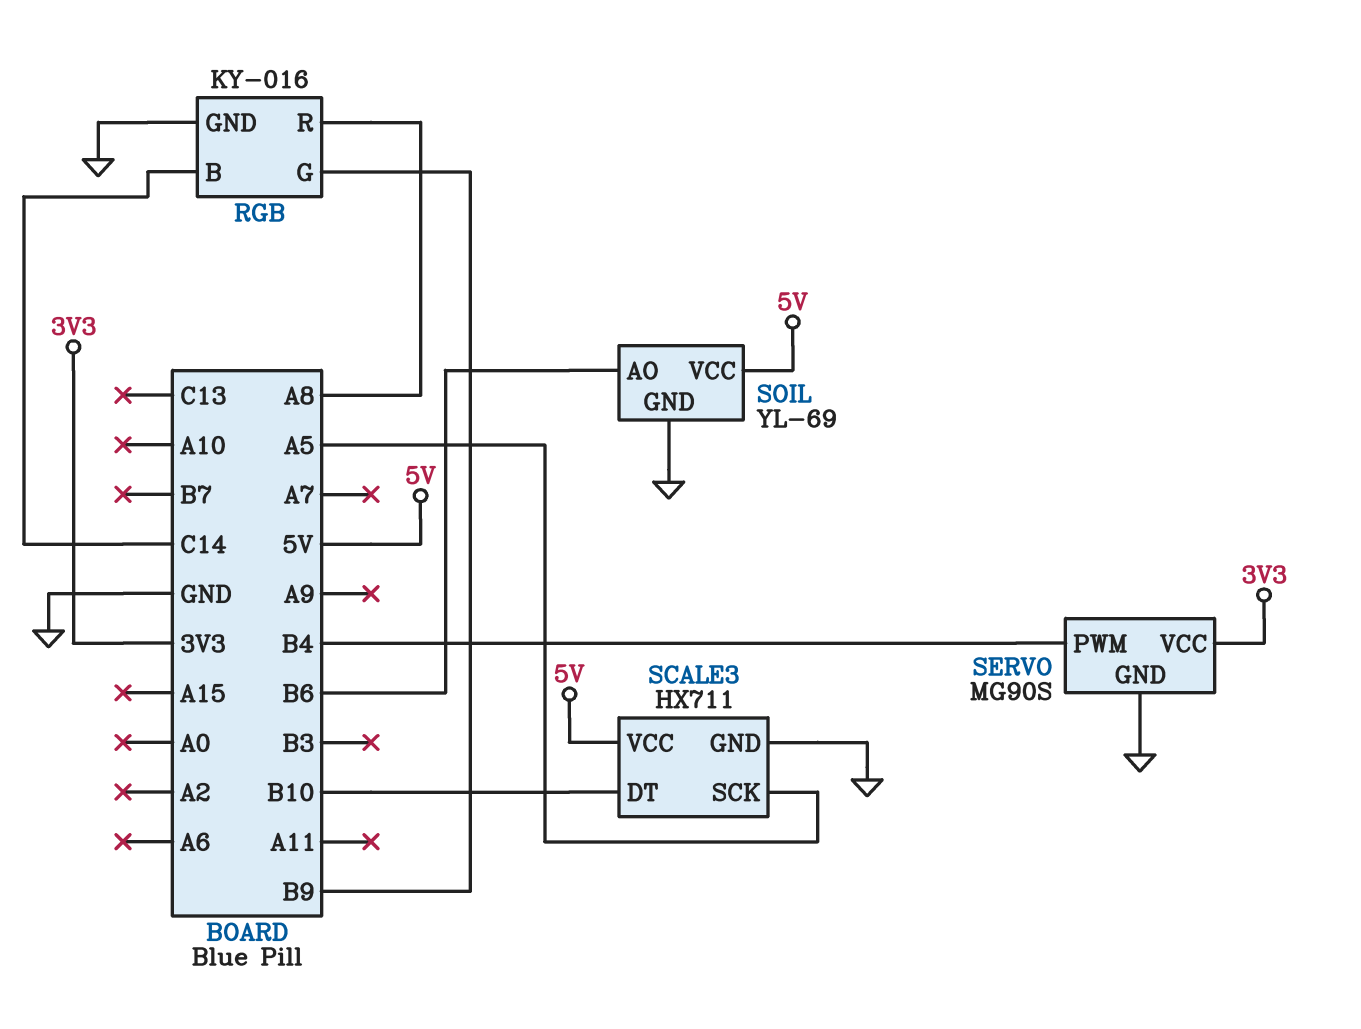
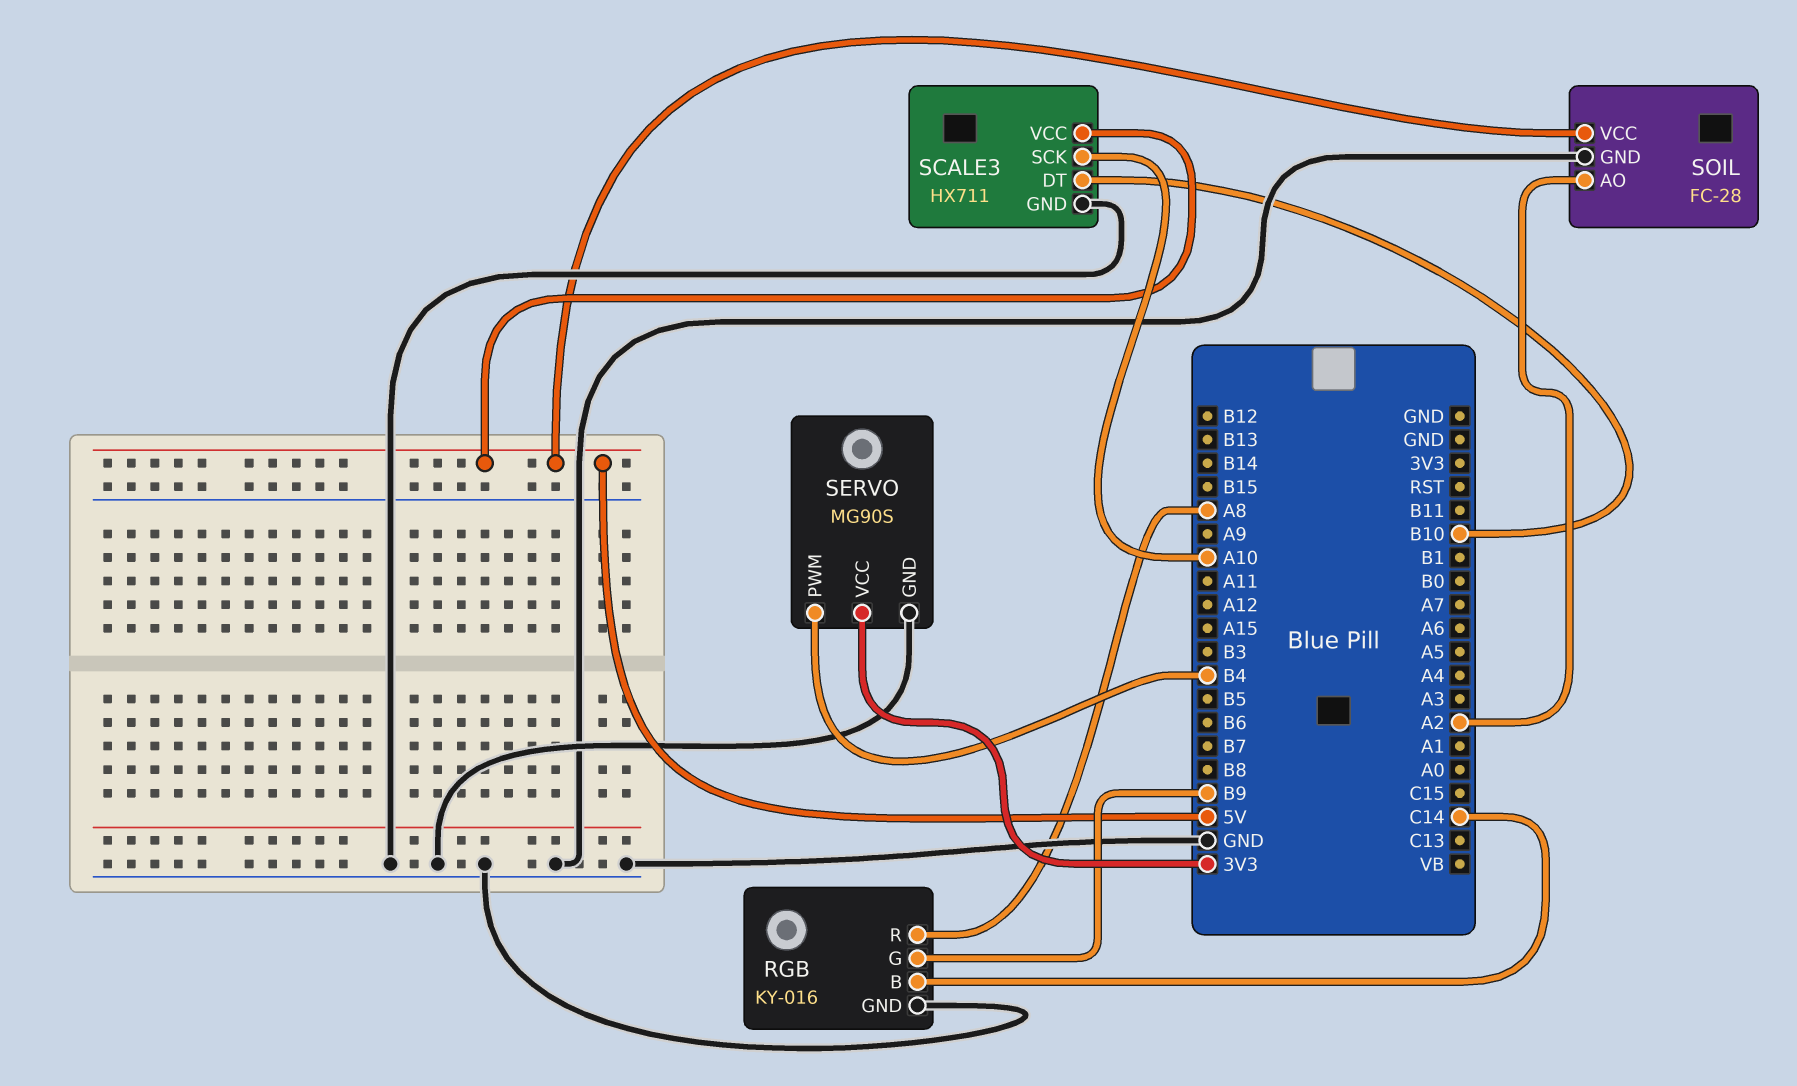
SCALE3 pin SCK: A5 -> A10
SOIL: YL-69 -> FC-28
SOIL pin AO: B6 -> A2

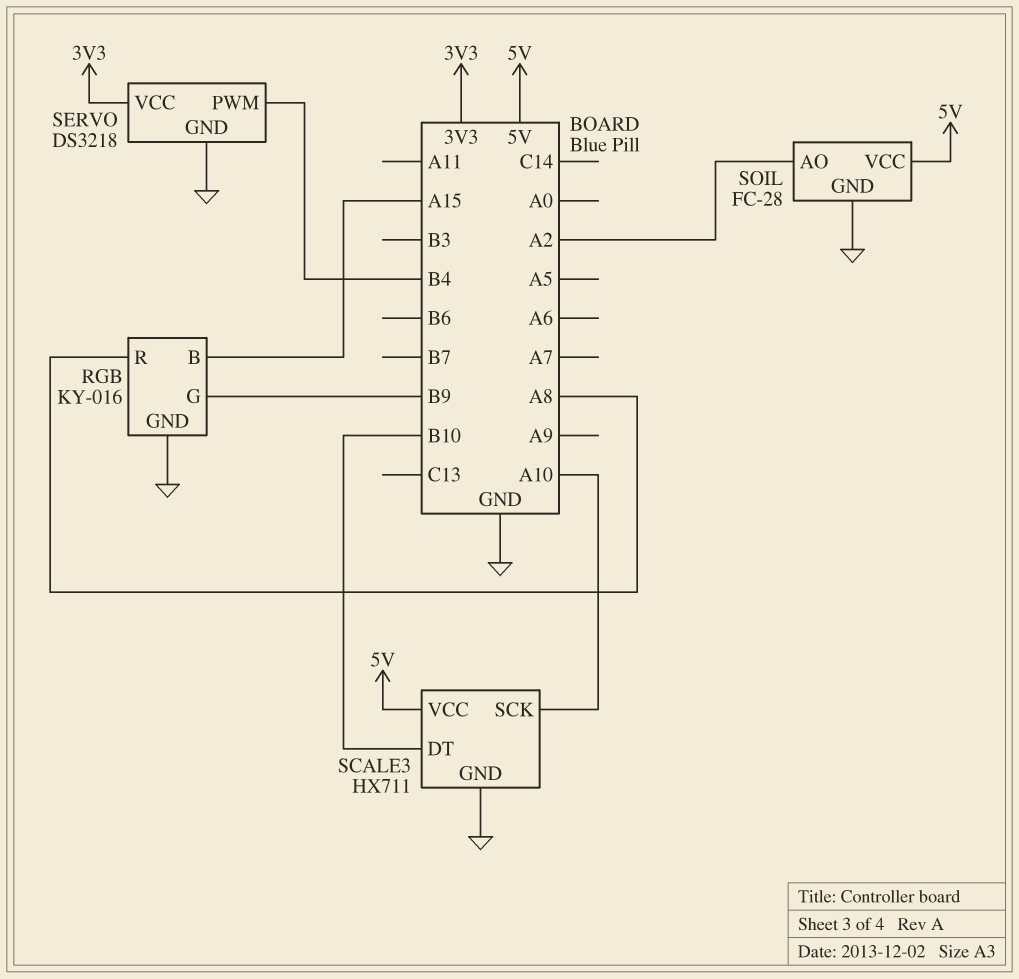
RGB pin B: C14 -> A15
SERVO: MG90S -> DS3218

